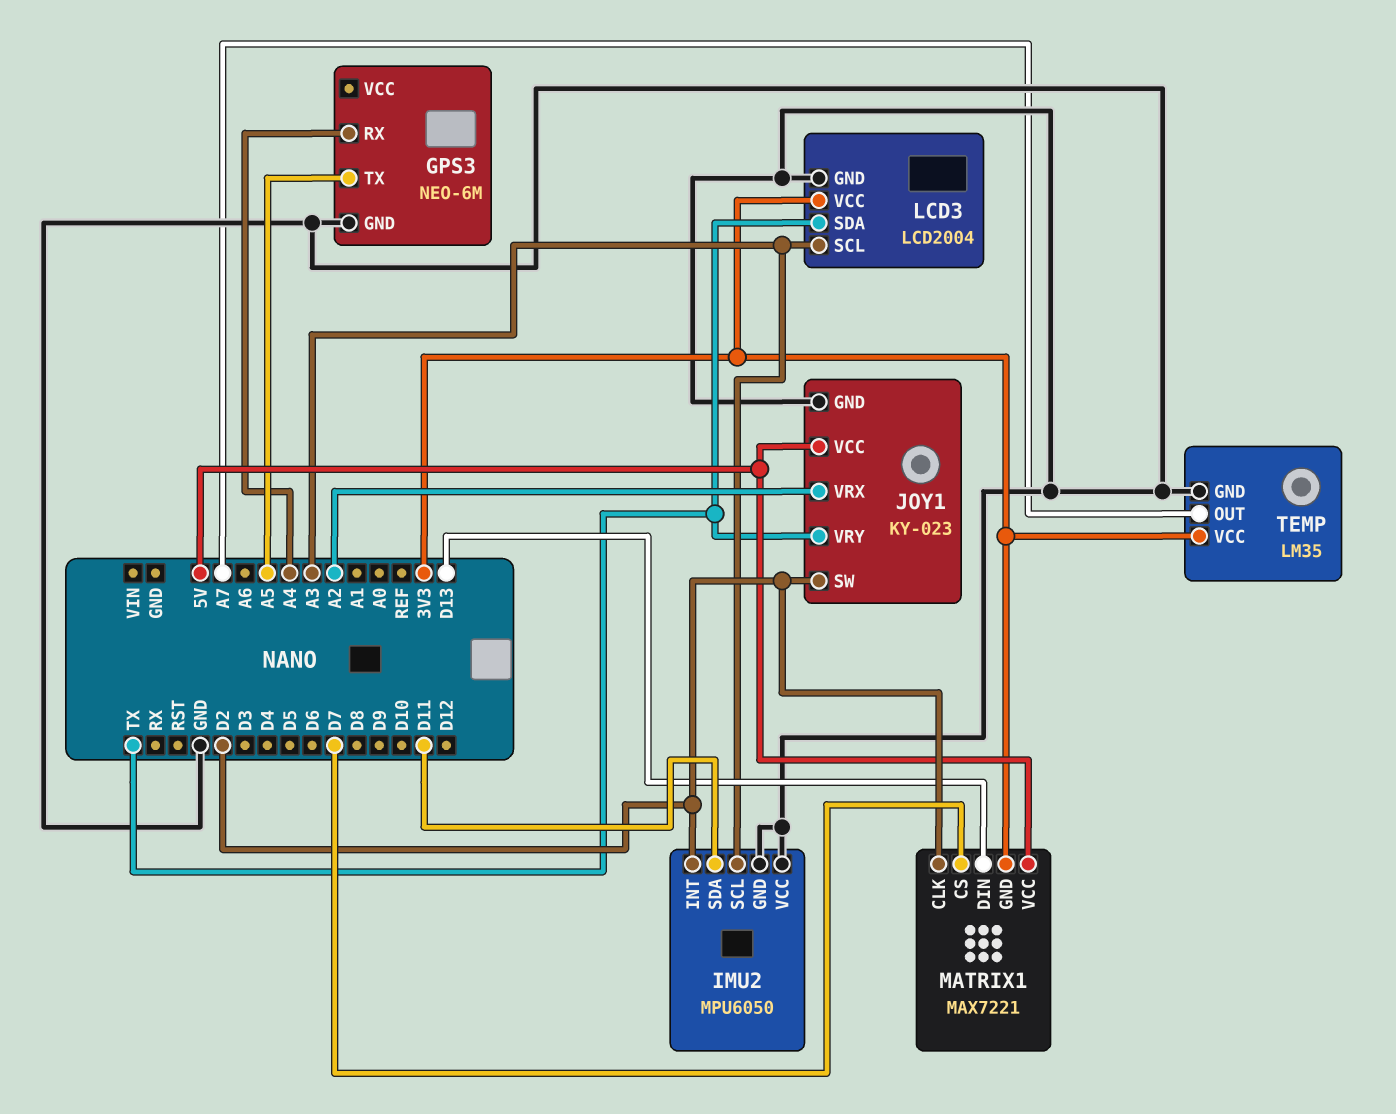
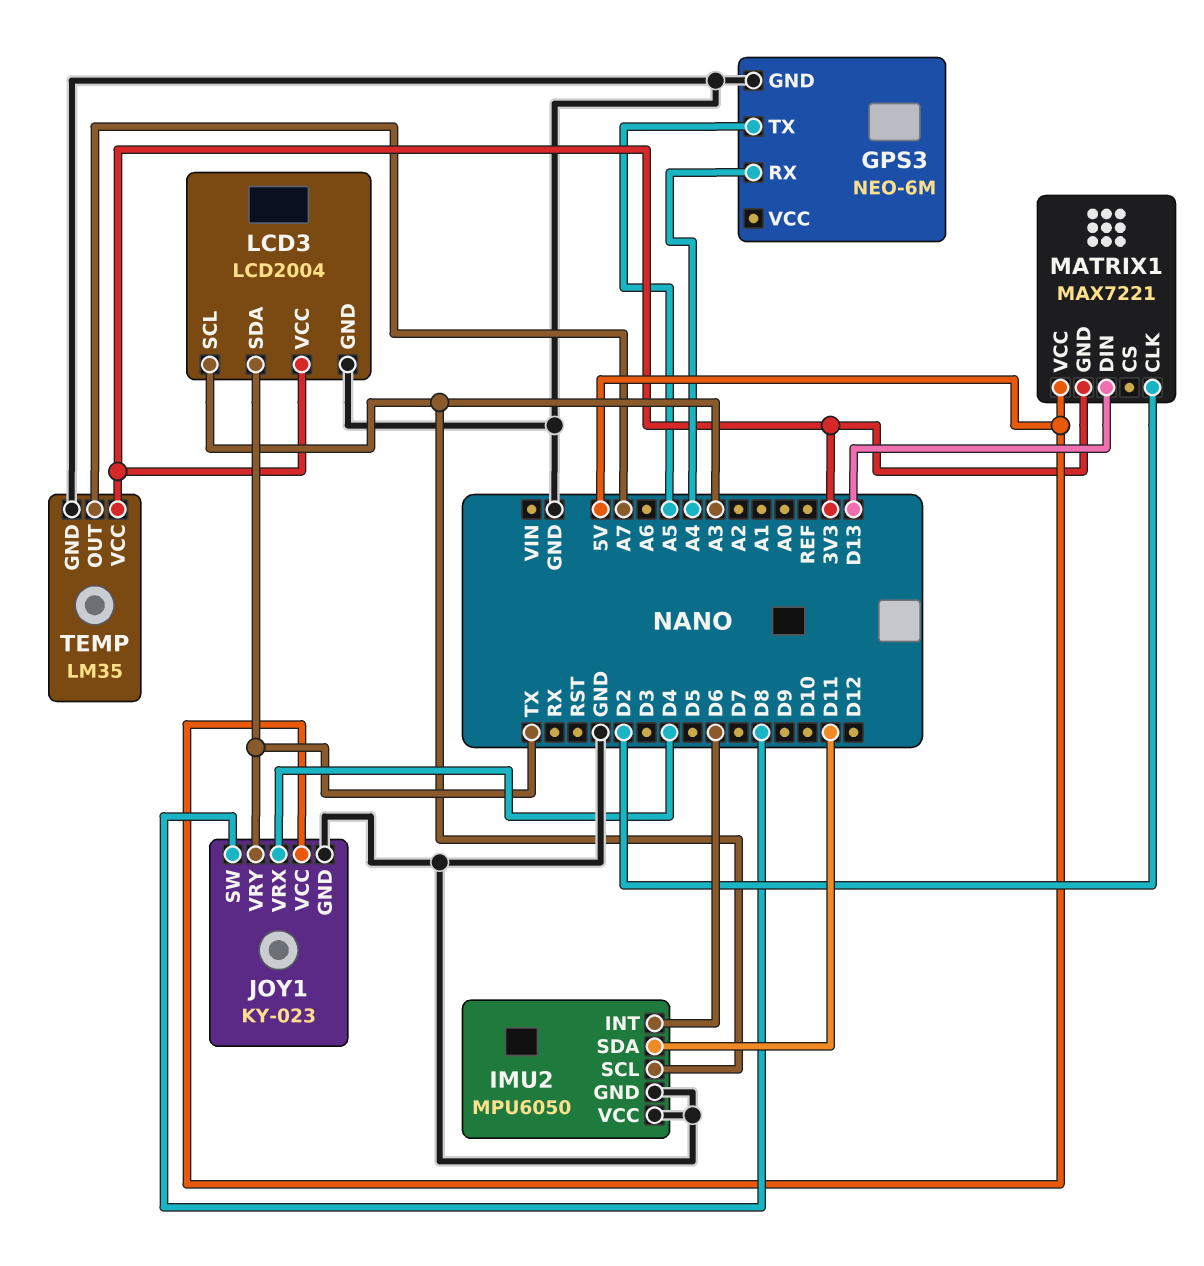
IMU2 pin INT: D2 -> D6
JOY1 pin SW: D2 -> D8
JOY1 pin VRX: A2 -> D4
MATRIX1 pin CS: D7 -> none

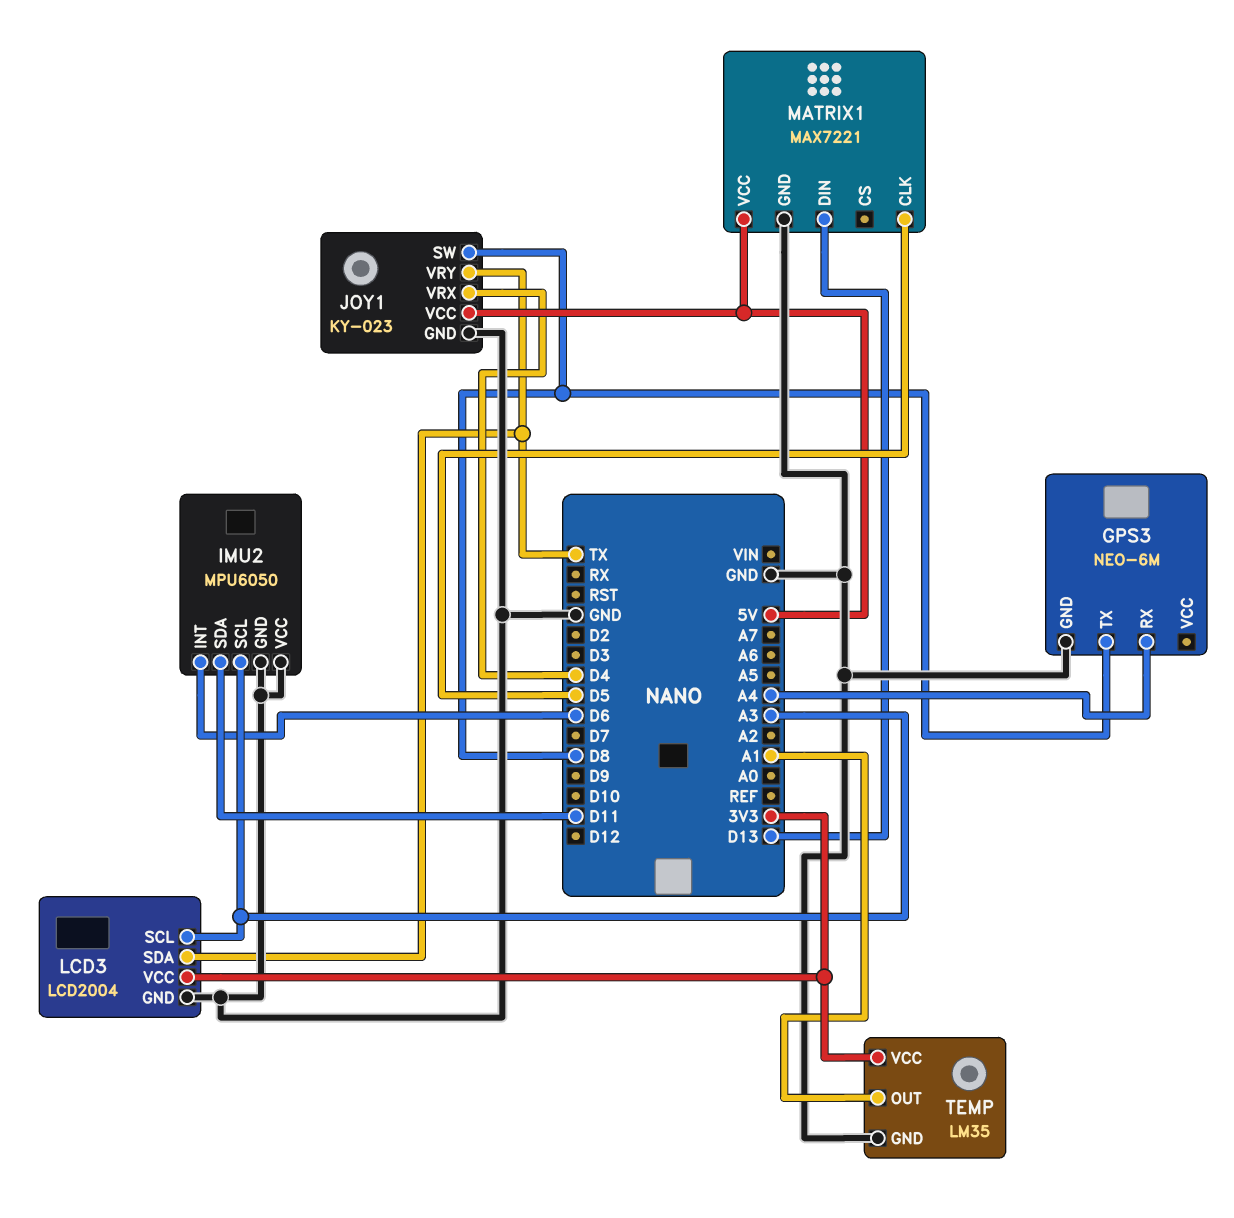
GPS3 pin TX: A5 -> D8
MATRIX1 pin CLK: D2 -> D5
MATRIX1 pin GND: 3V3 -> GND
TEMP pin OUT: A7 -> A1

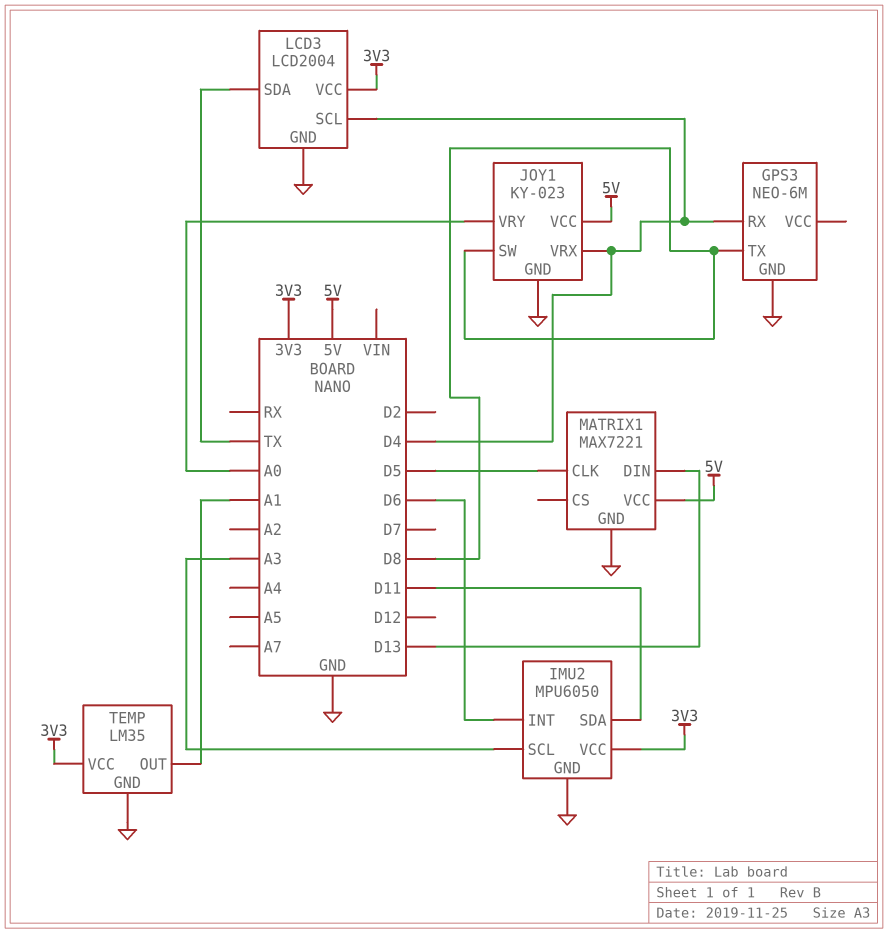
GPS3 pin RX: A4 -> D4
IMU2 pin VCC: GND -> 3V3
JOY1 pin VRY: TX -> A0
LCD3 pin SCL: A3 -> D4

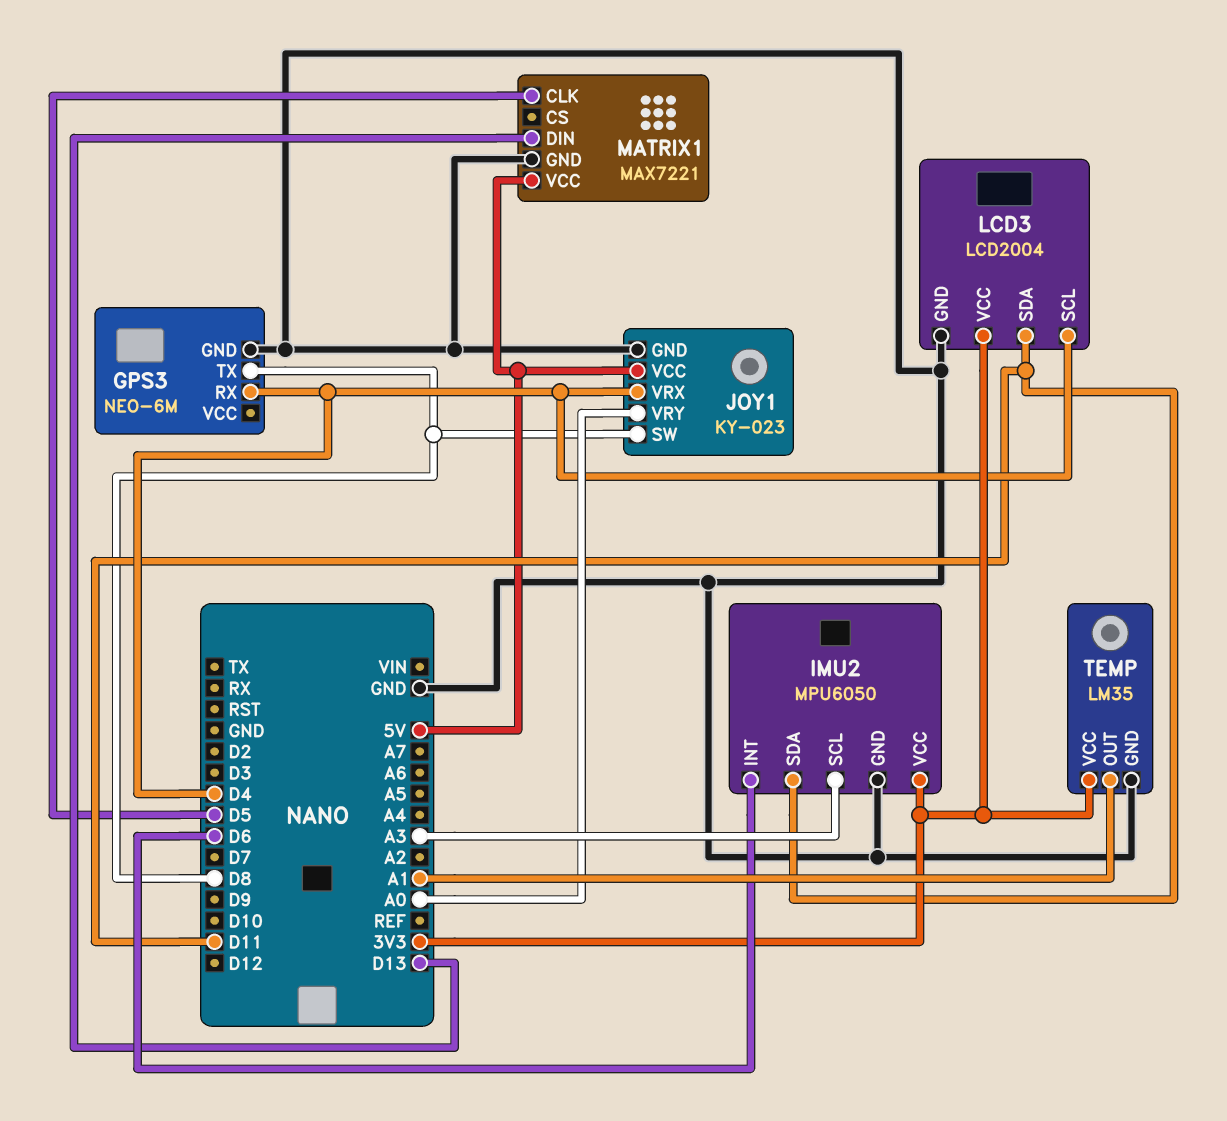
LCD3 pin SDA: TX -> D11

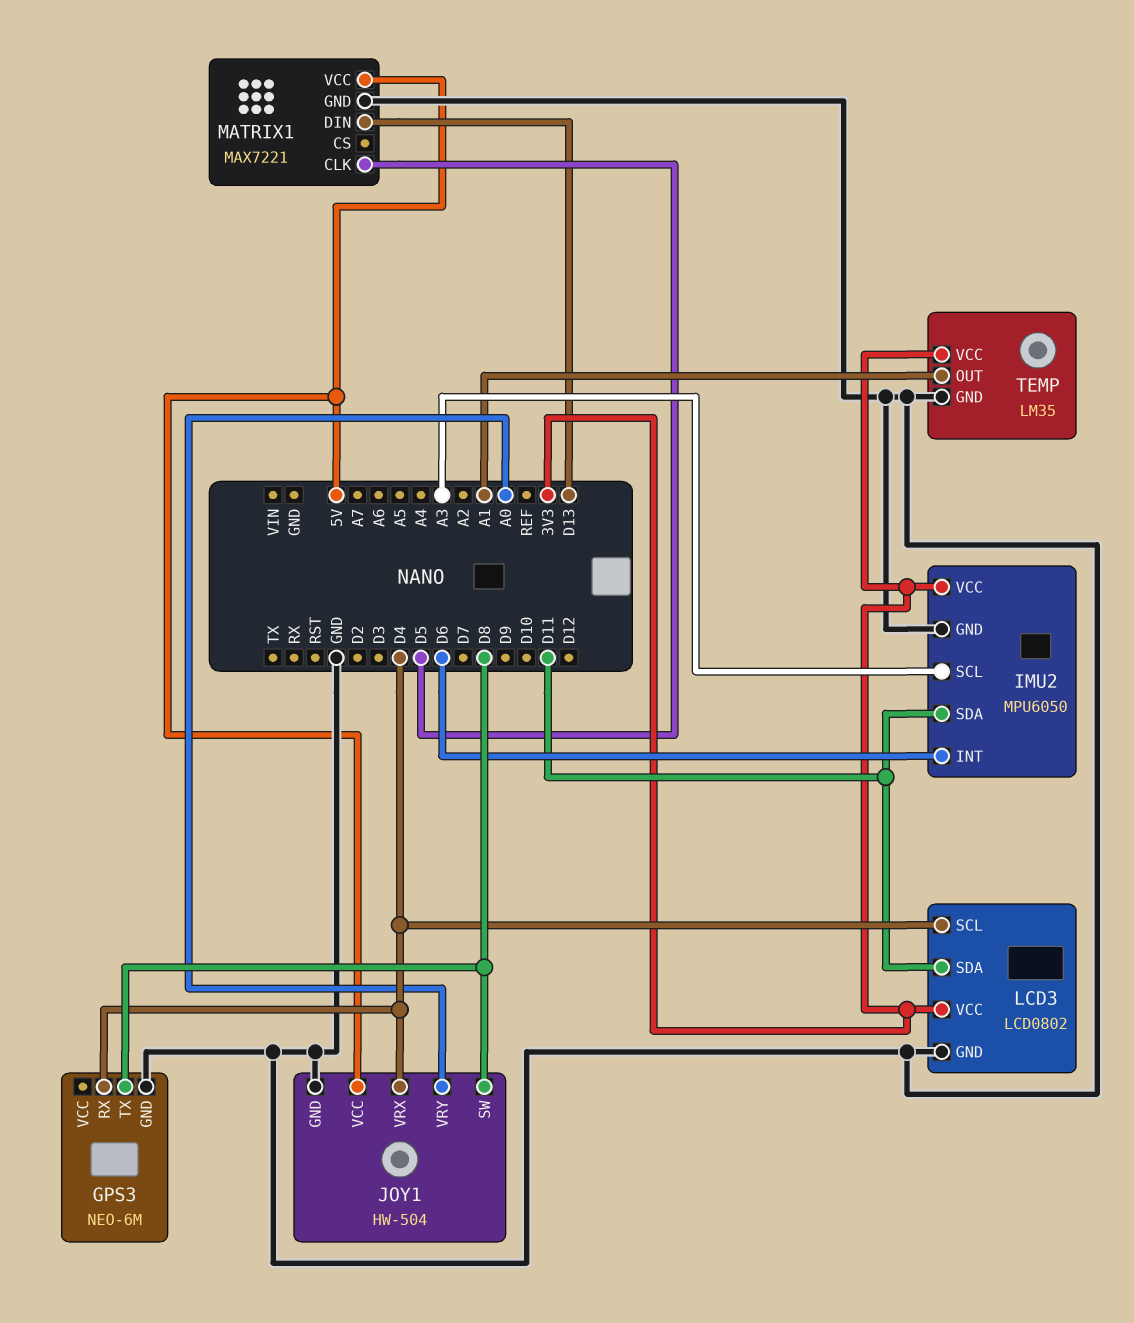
JOY1: KY-023 -> HW-504
LCD3: LCD2004 -> LCD0802

